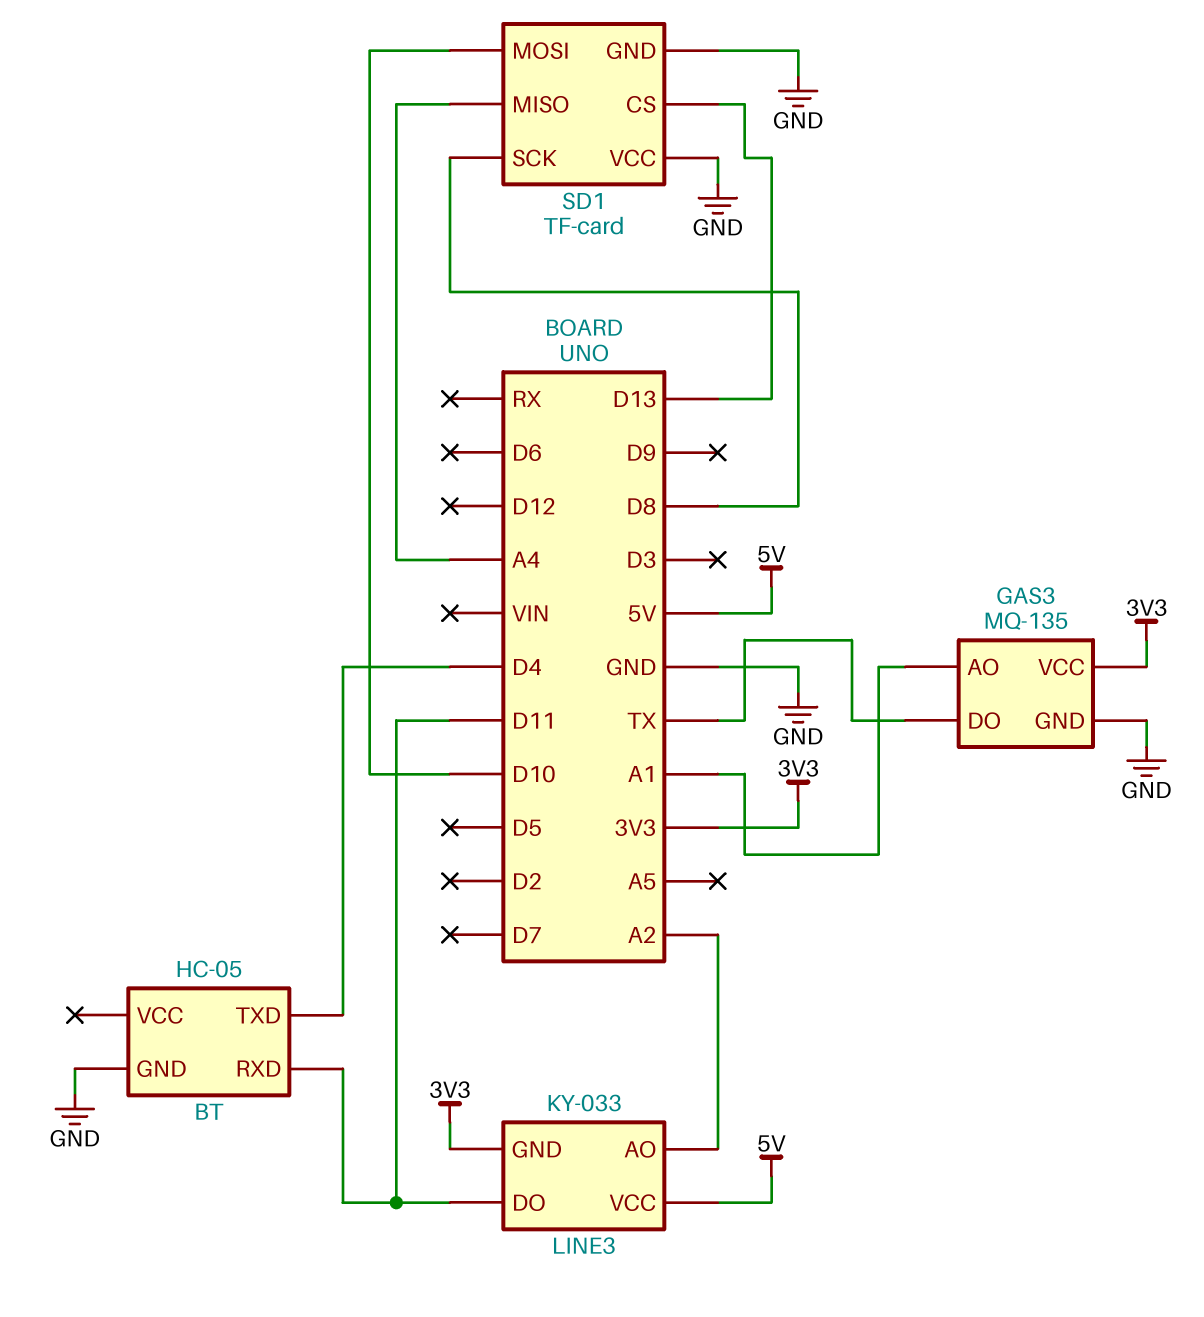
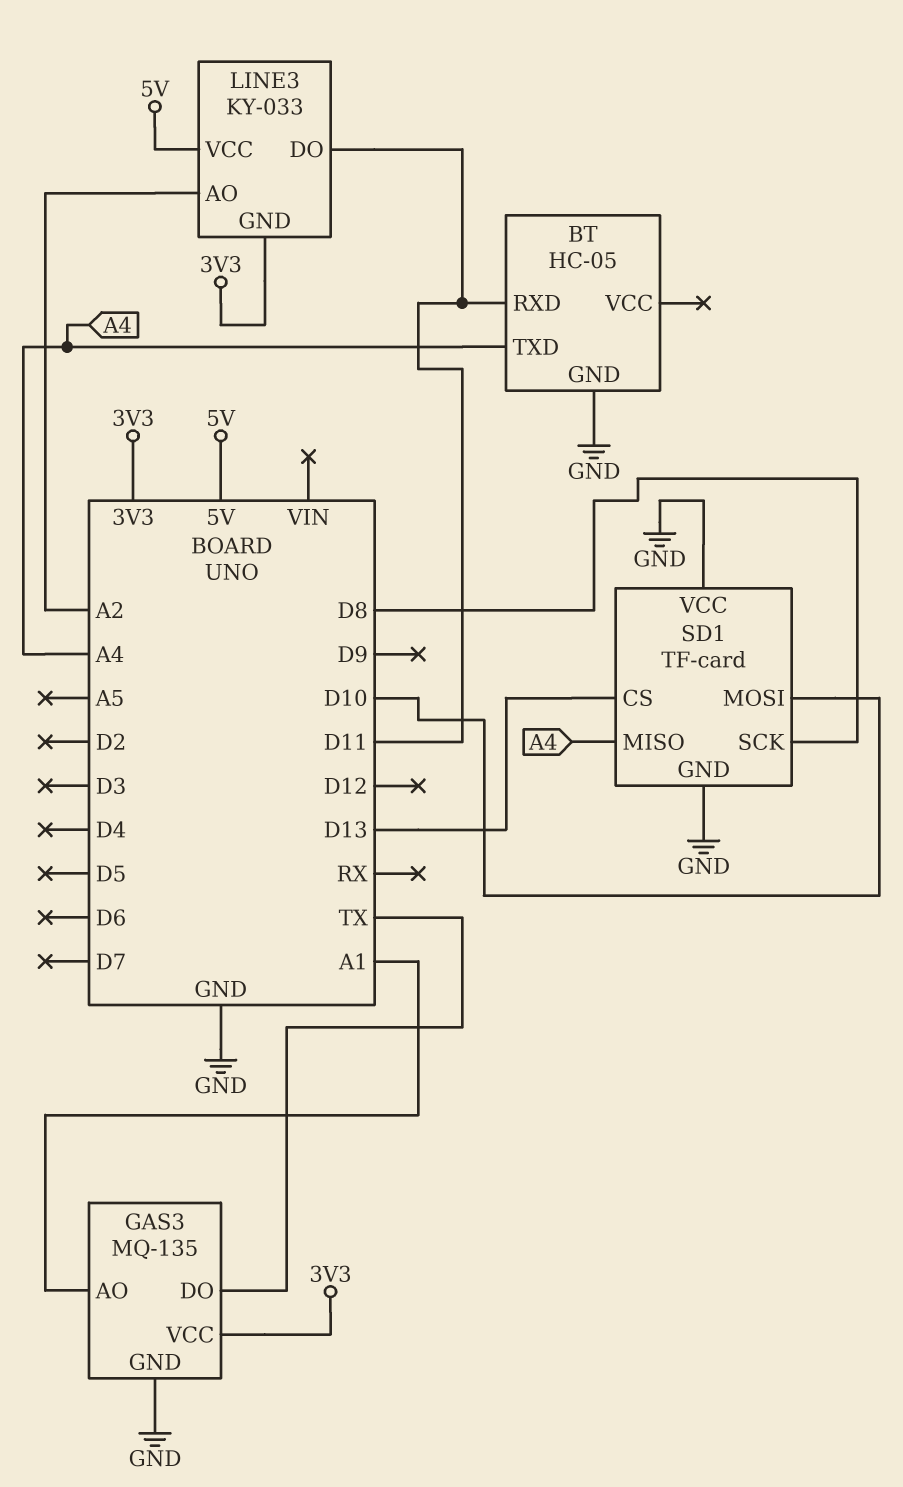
BT pin TXD: D4 -> A4

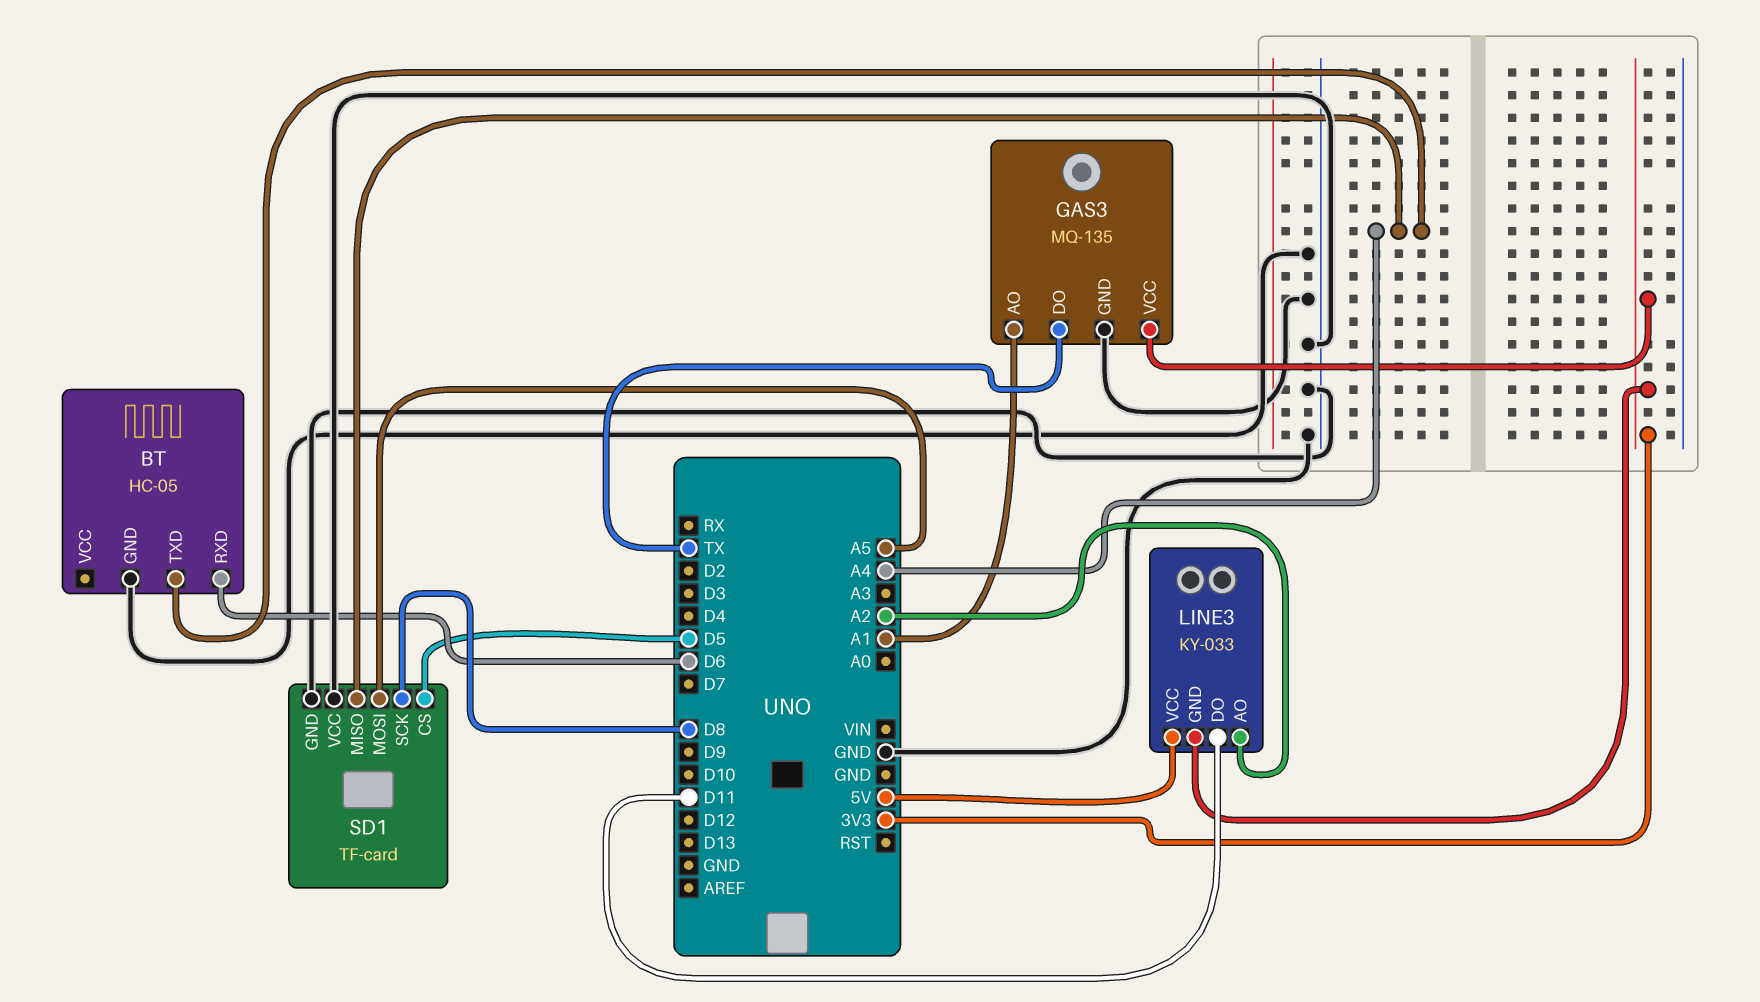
BT pin RXD: D11 -> D6
SD1 pin CS: D13 -> D5
SD1 pin MOSI: D10 -> A5

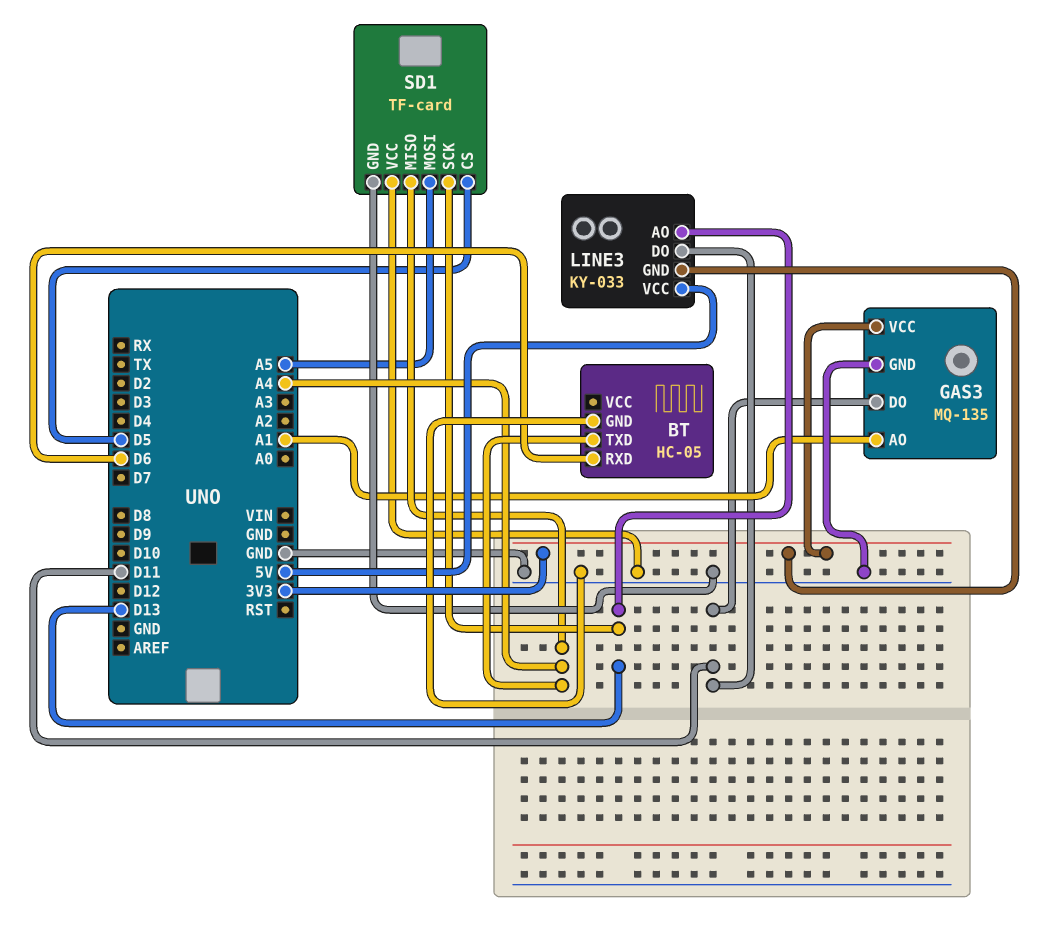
GAS3 pin DO: TX -> D11
LINE3 pin AO: A2 -> D13
SD1 pin SCK: D8 -> D13

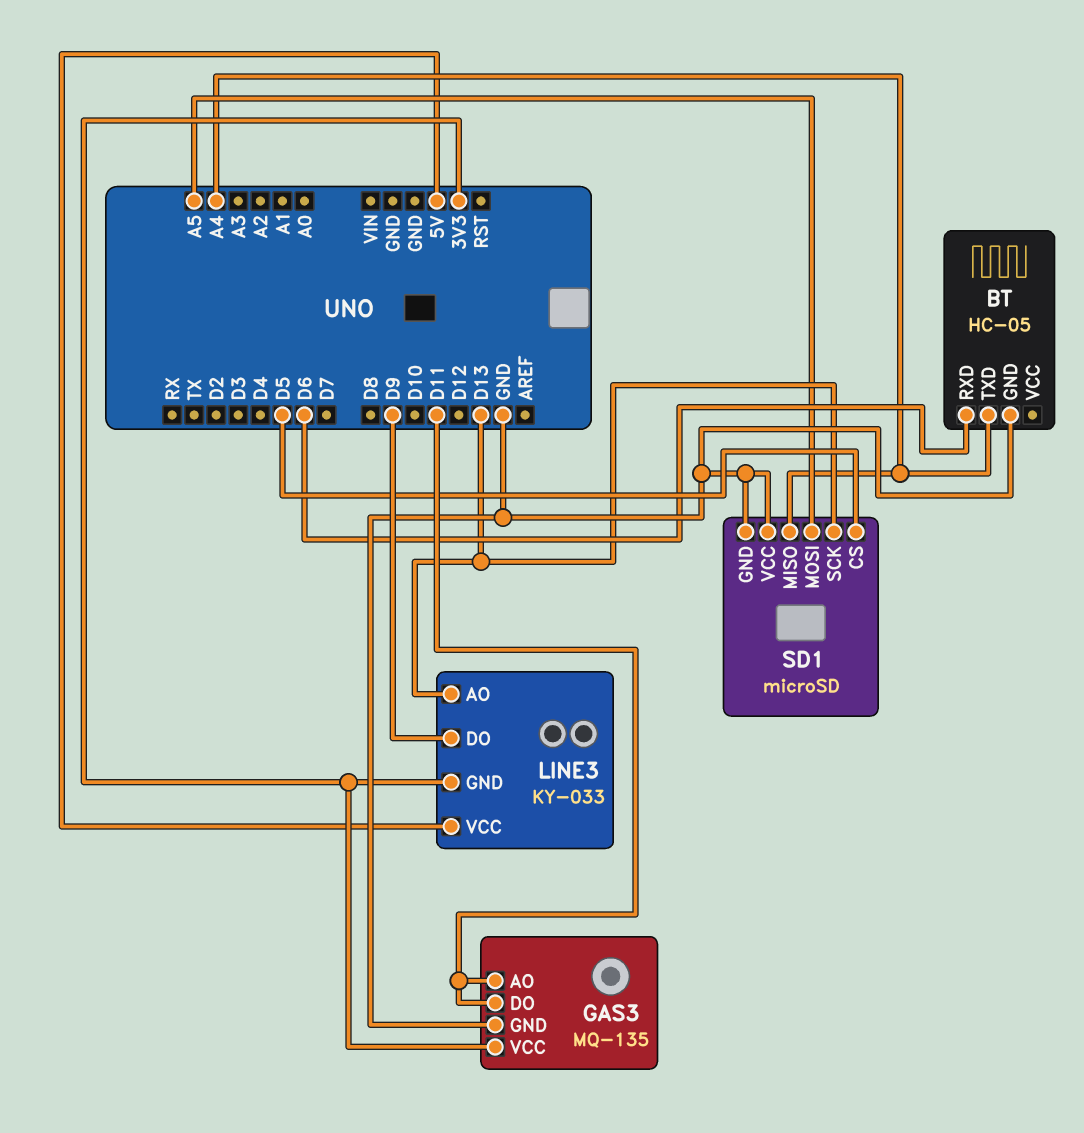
GAS3 pin AO: A1 -> D11
LINE3 pin DO: D11 -> D9
SD1: TF-card -> microSD

